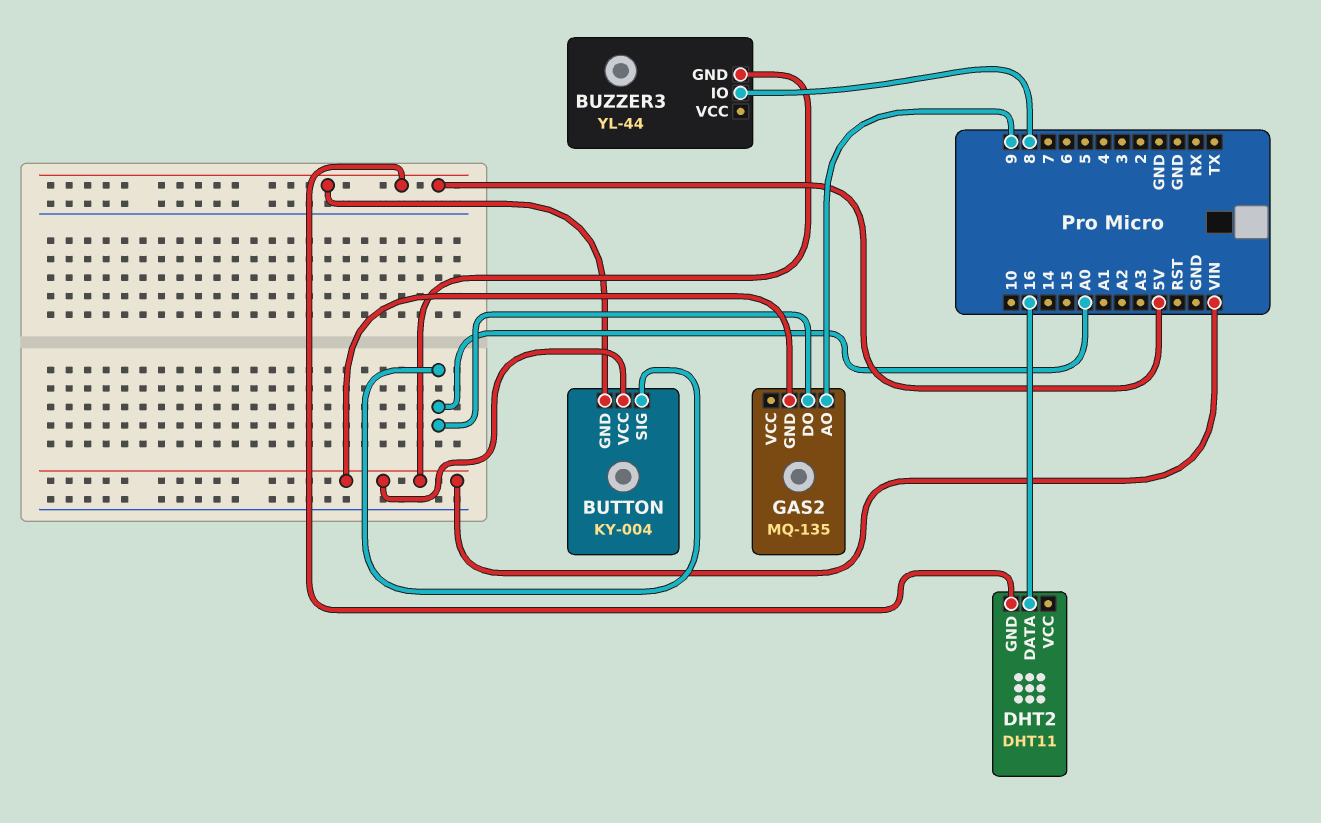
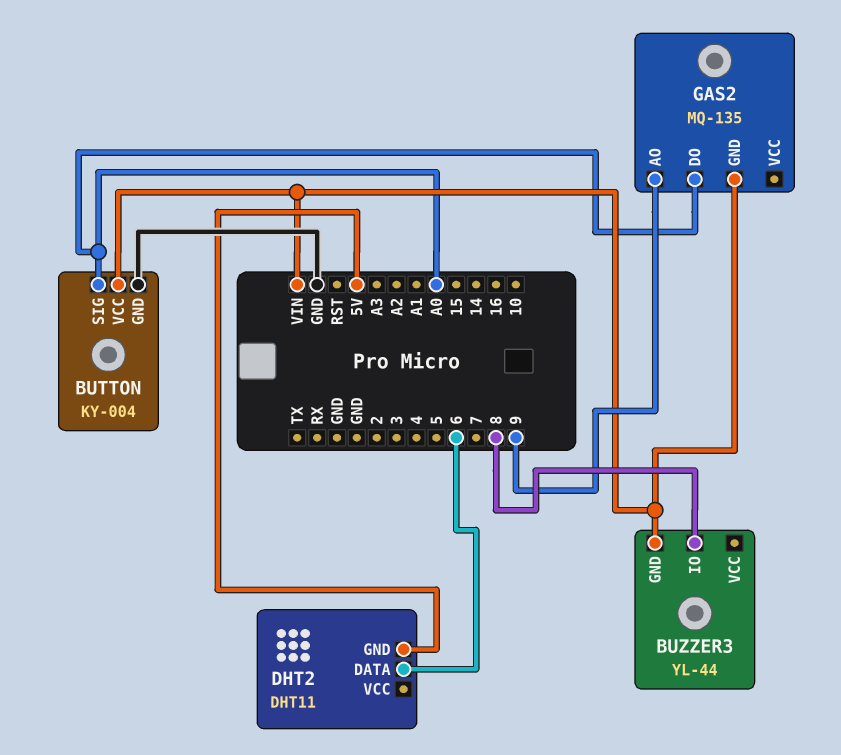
BUTTON pin GND: 5V -> GND
DHT2 pin DATA: 16 -> 6

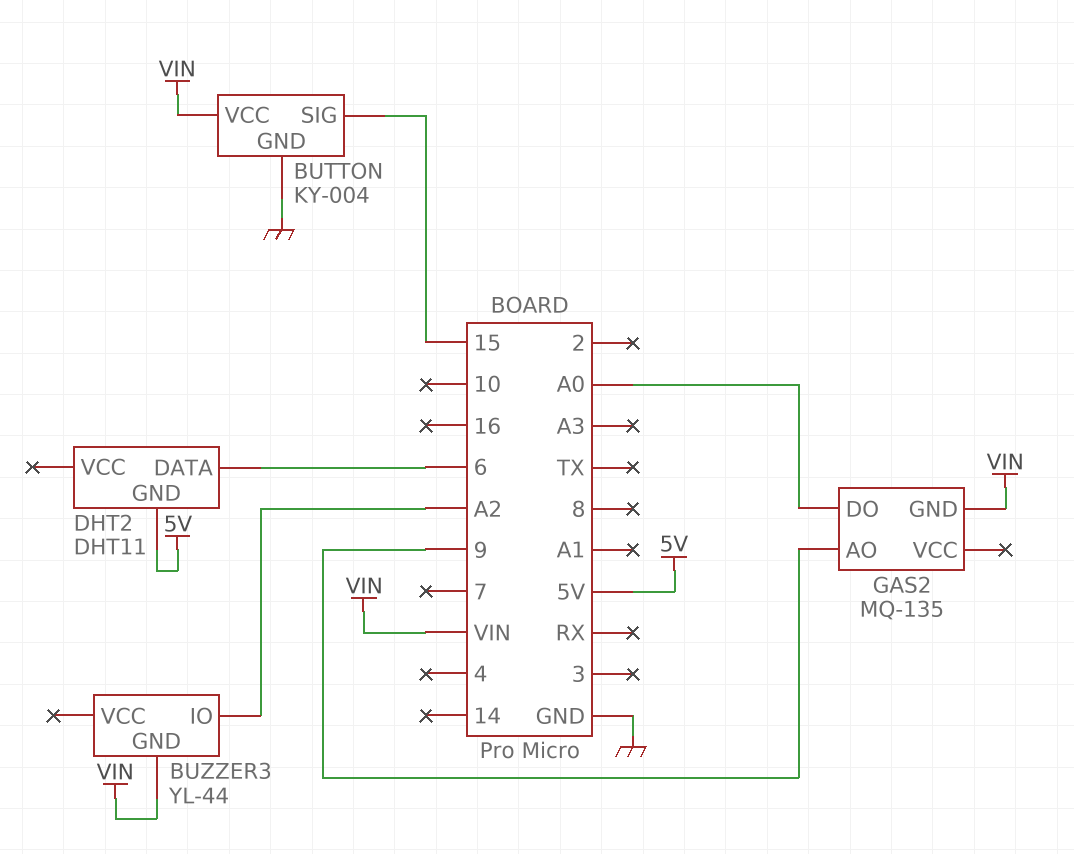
BUTTON pin SIG: A0 -> 15
BUZZER3 pin IO: 8 -> A2

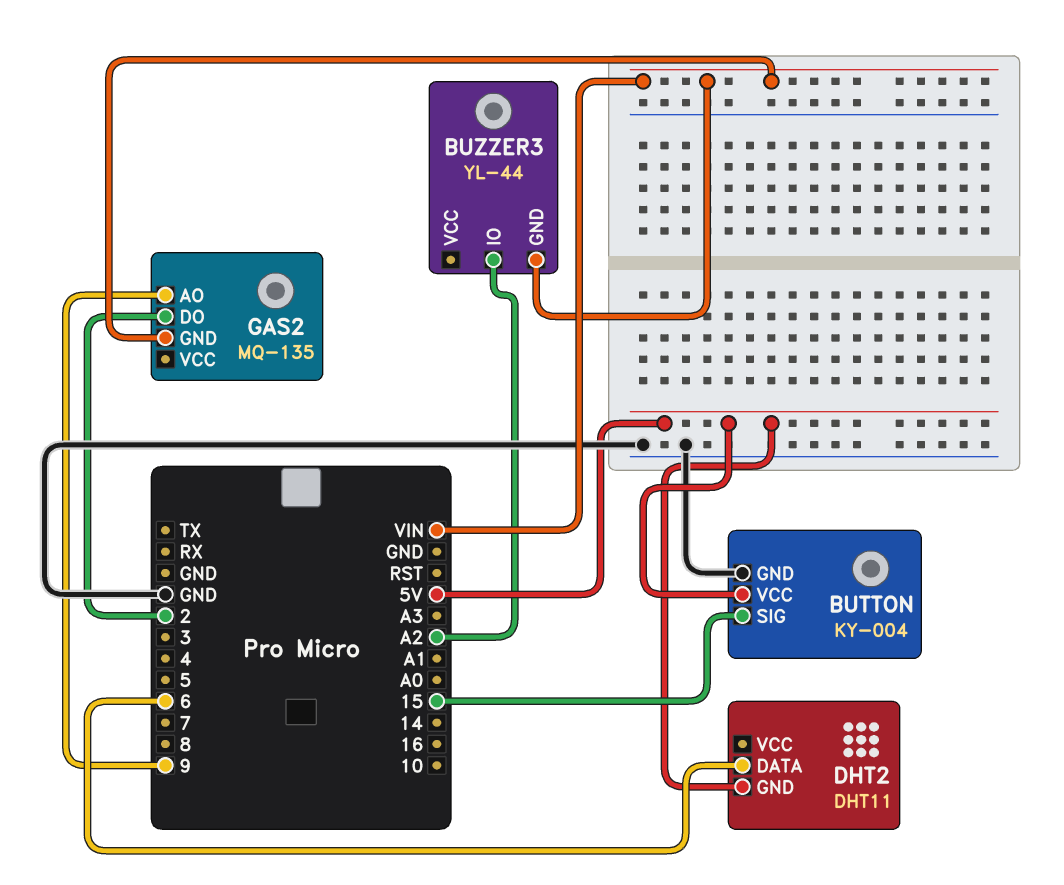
BUTTON pin VCC: VIN -> 5V
GAS2 pin DO: A0 -> 2

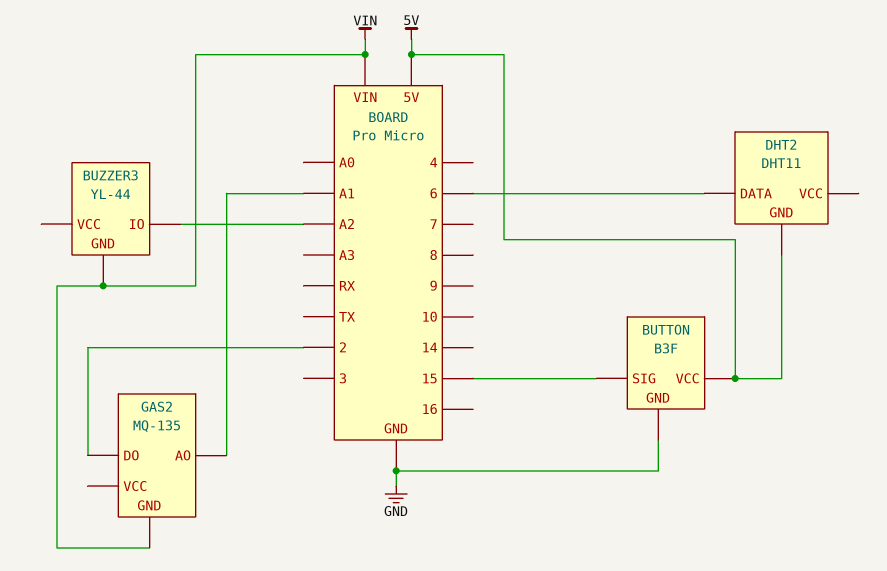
BUTTON: KY-004 -> B3F
GAS2 pin AO: 9 -> A1

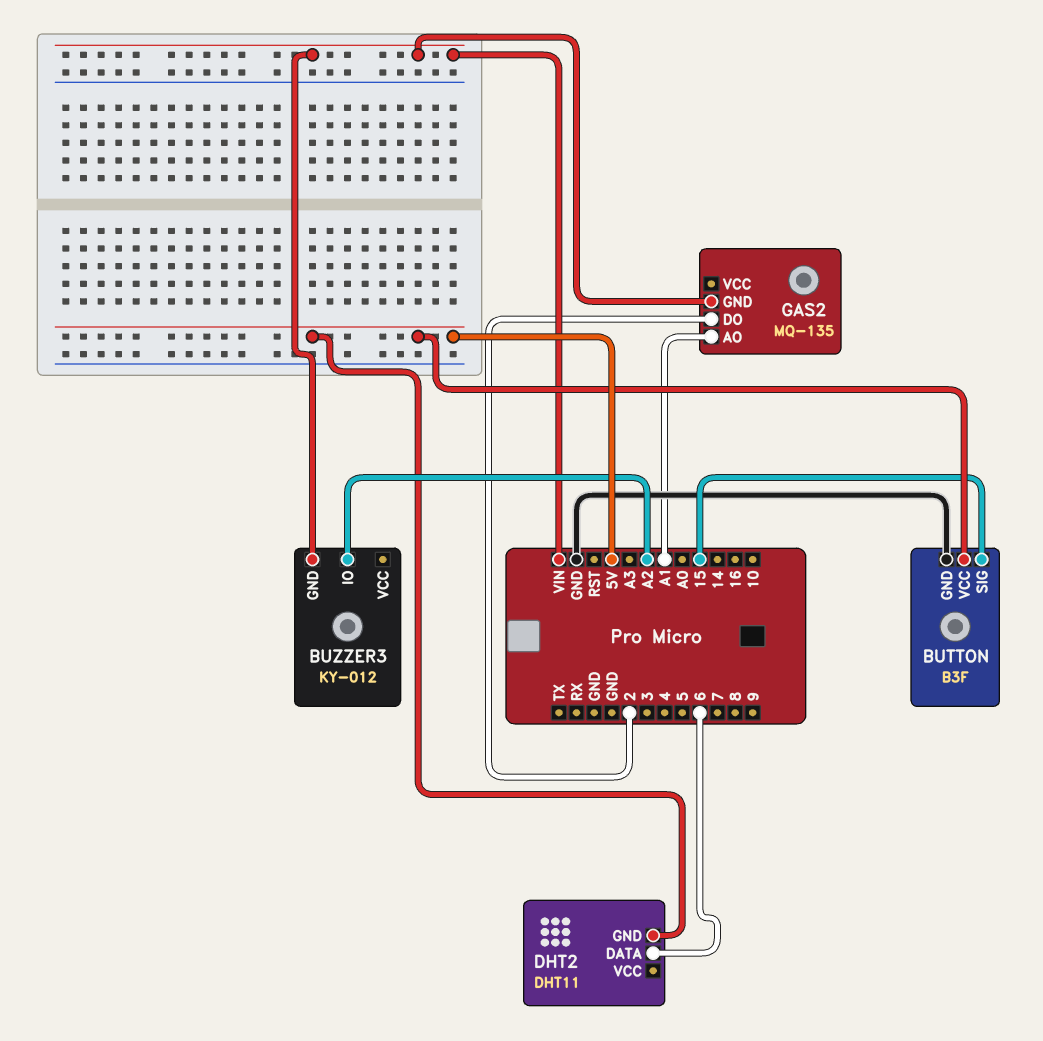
BUZZER3: YL-44 -> KY-012

